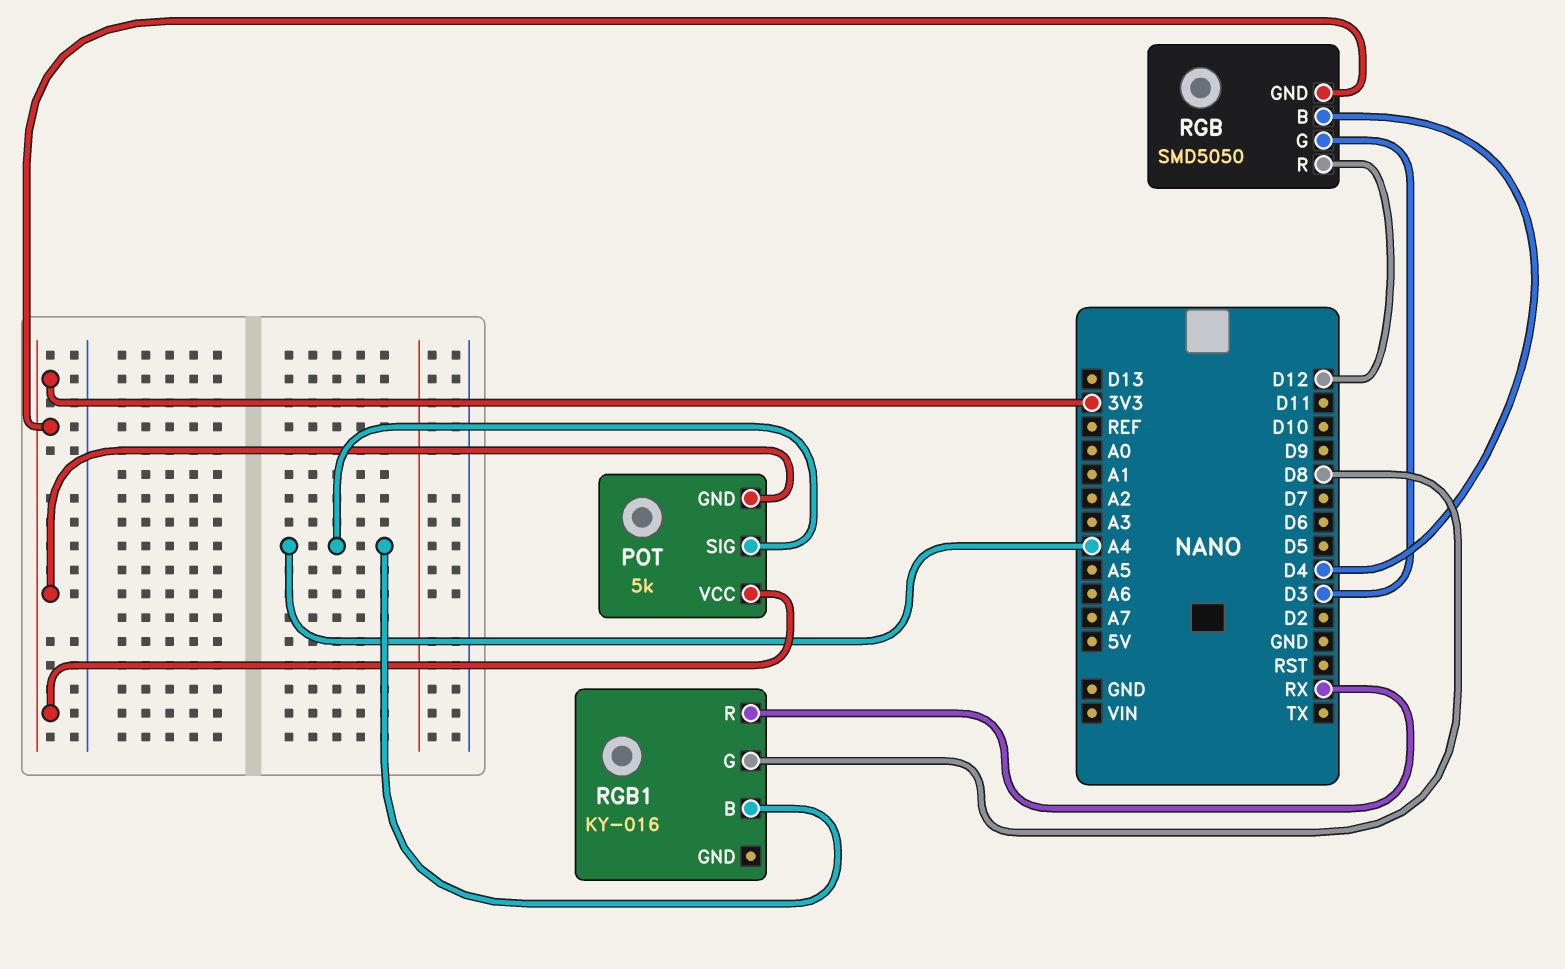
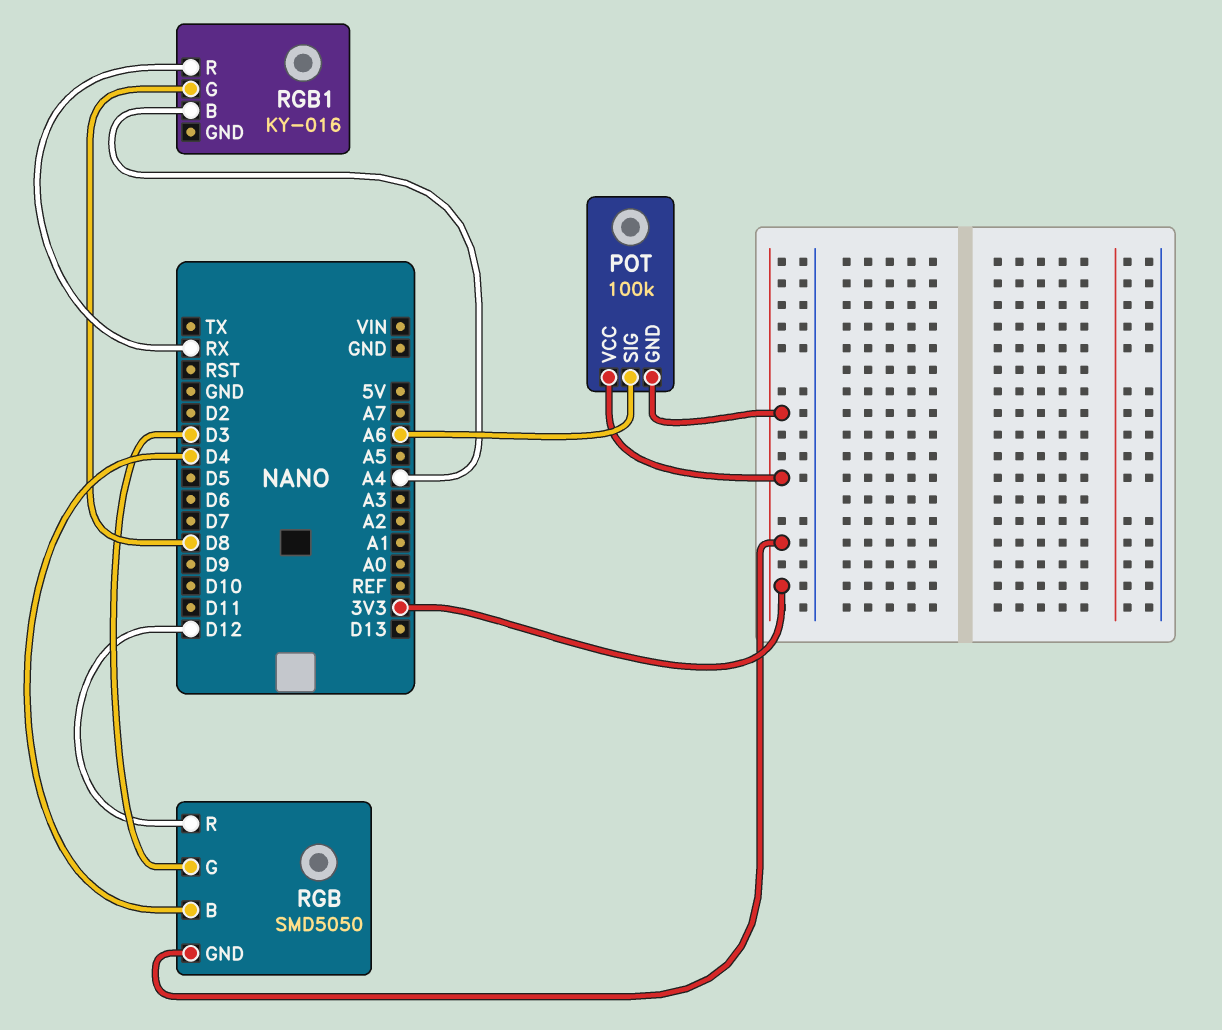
POT: 5k -> 100k
POT pin SIG: A4 -> A6

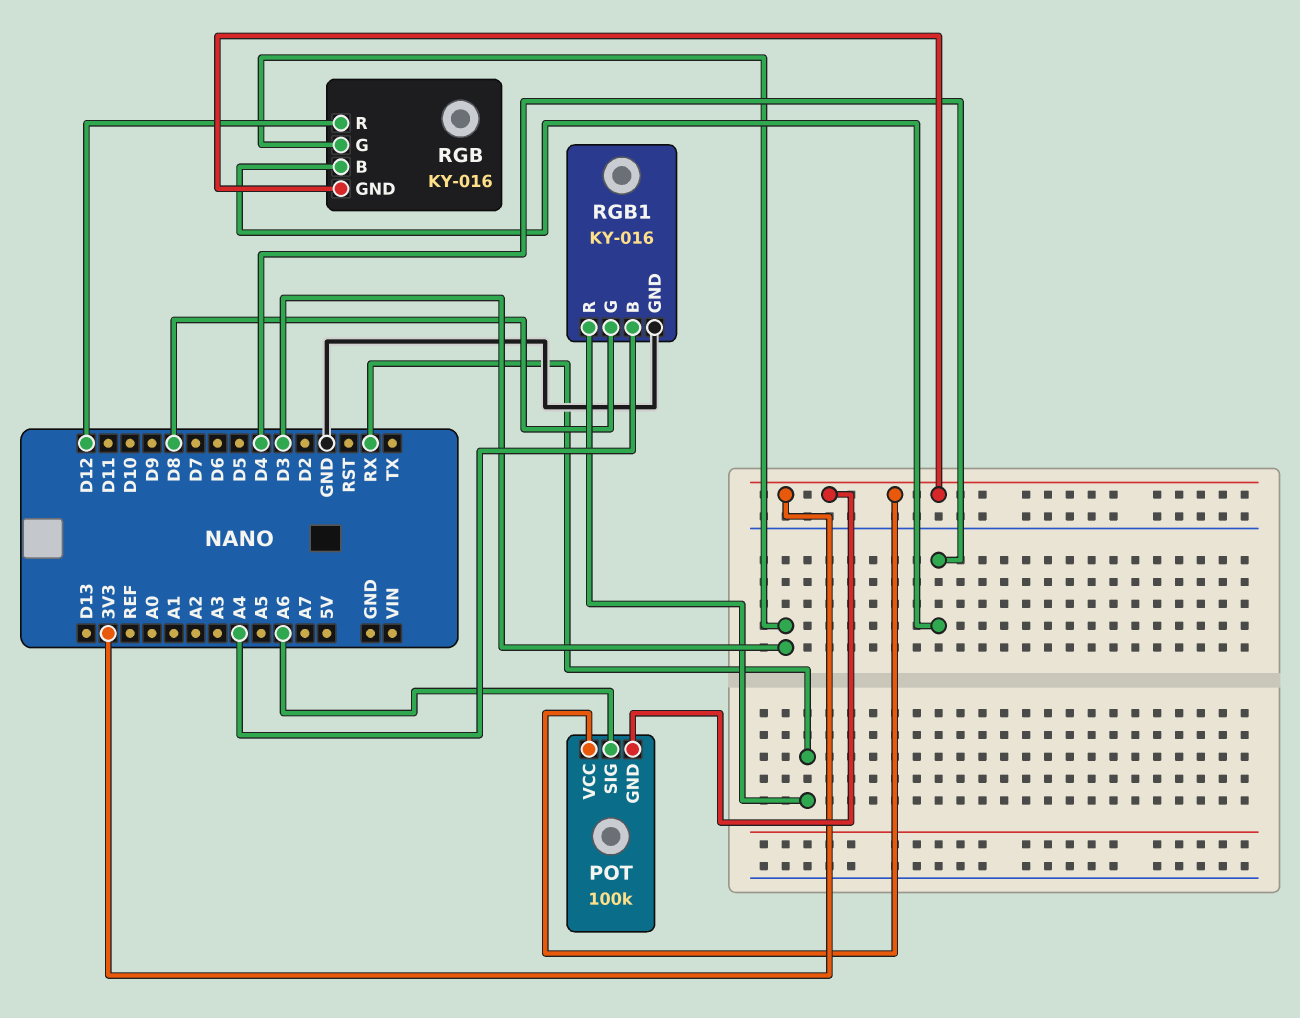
RGB: SMD5050 -> KY-016
RGB1 pin GND: none -> GND

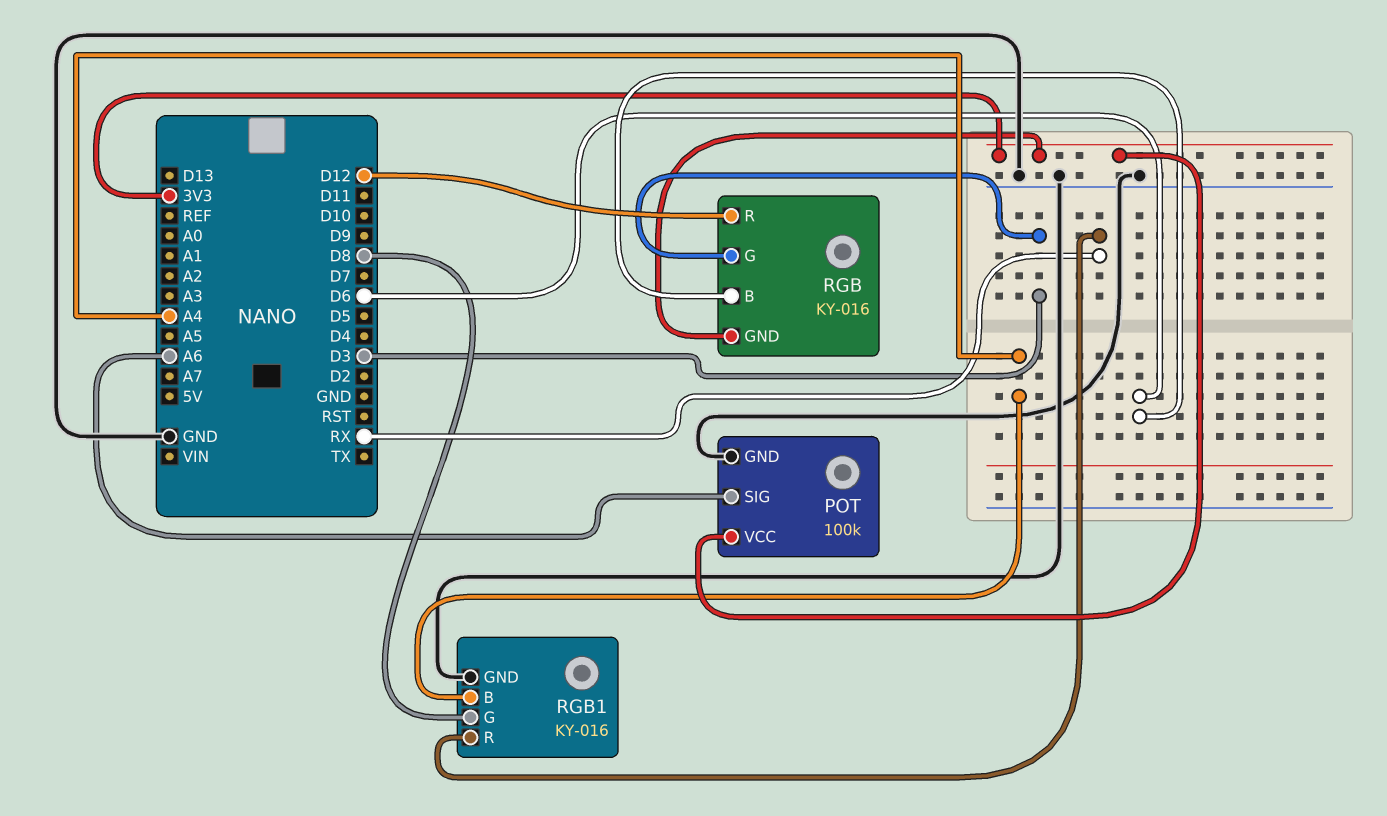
POT pin GND: 3V3 -> GND
RGB pin B: D4 -> D6

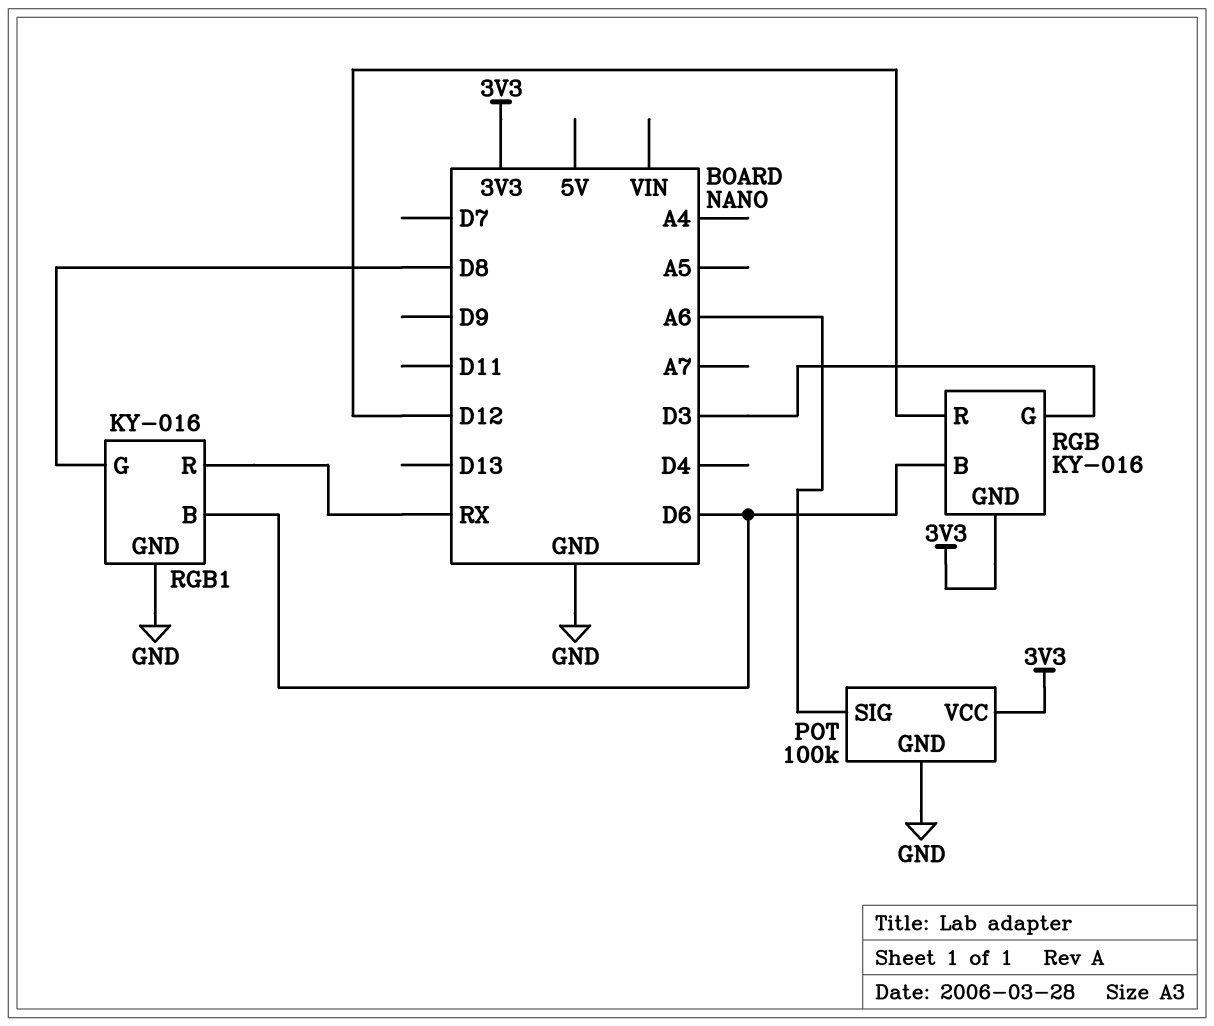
RGB1 pin B: A4 -> D6

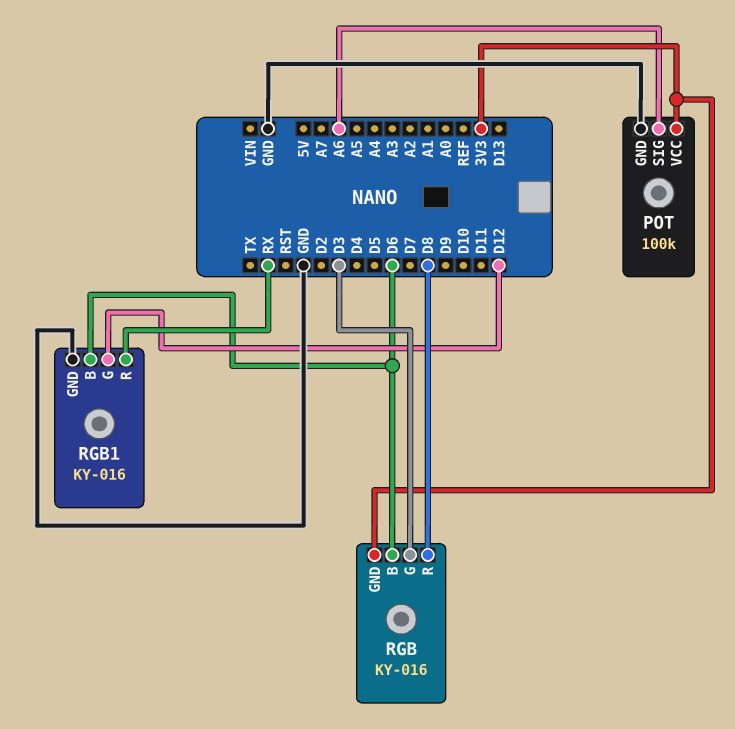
RGB pin R: D12 -> D8
RGB1 pin G: D8 -> D12

